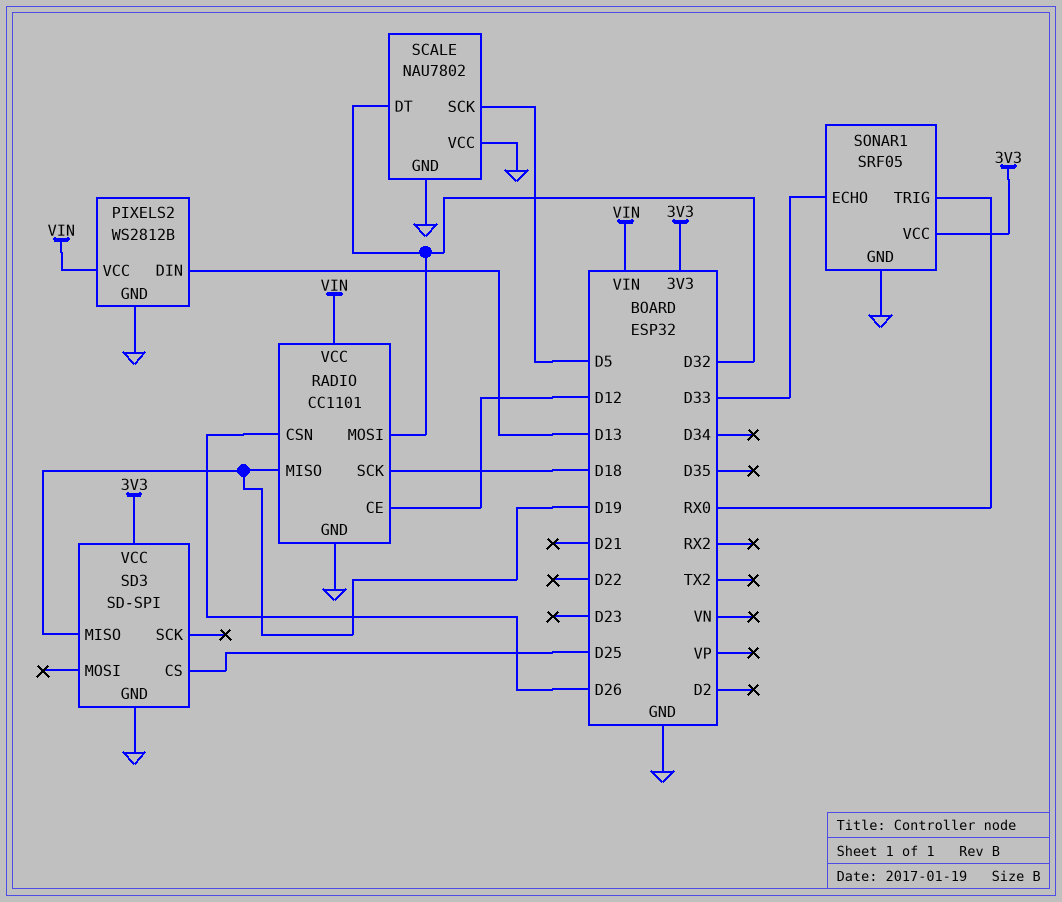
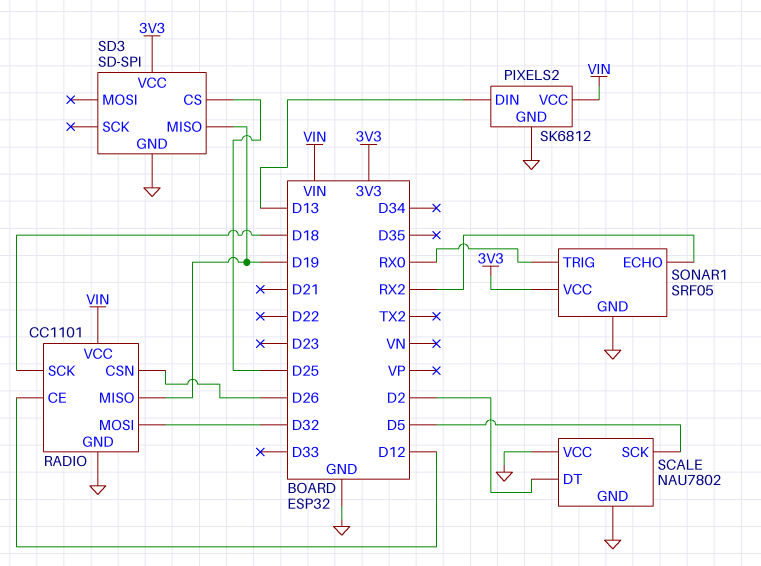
PIXELS2: WS2812B -> SK6812
SCALE pin DT: D32 -> D2
SONAR1 pin ECHO: D33 -> RX2

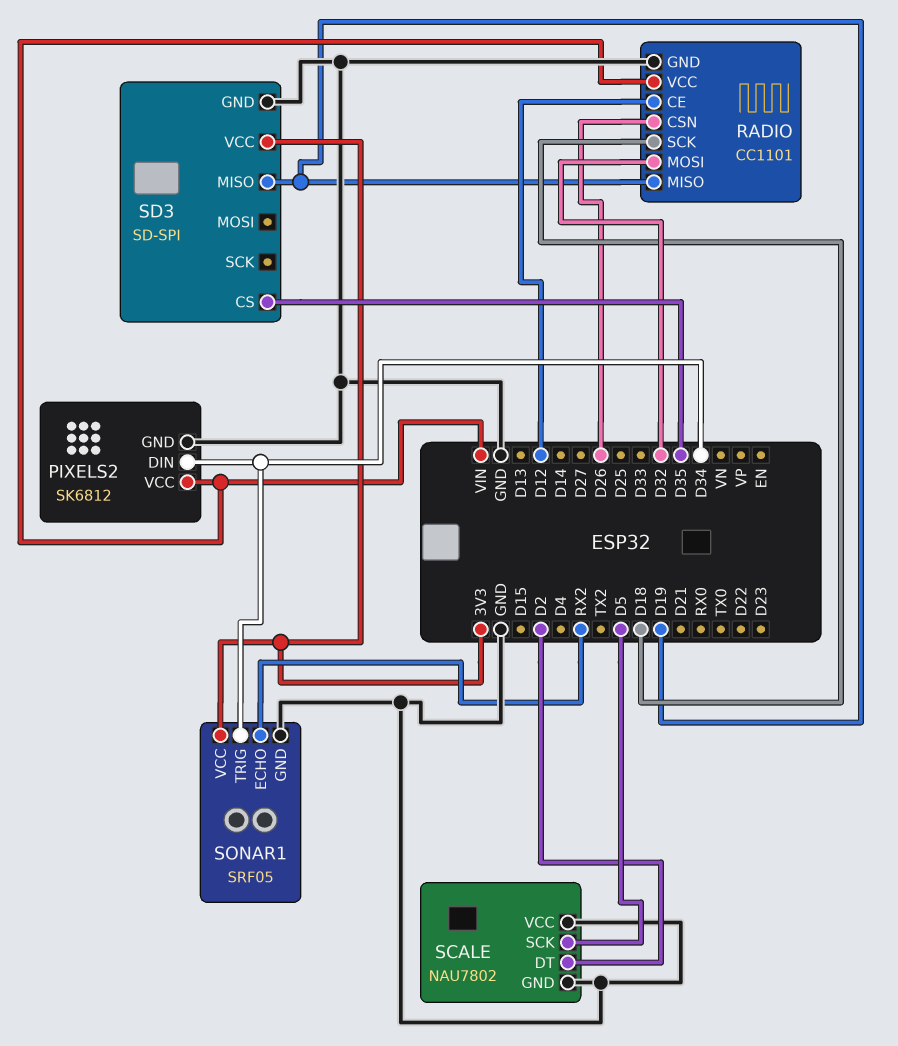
PIXELS2 pin DIN: D13 -> D34
SD3 pin CS: D25 -> D35
SONAR1 pin TRIG: RX0 -> D34

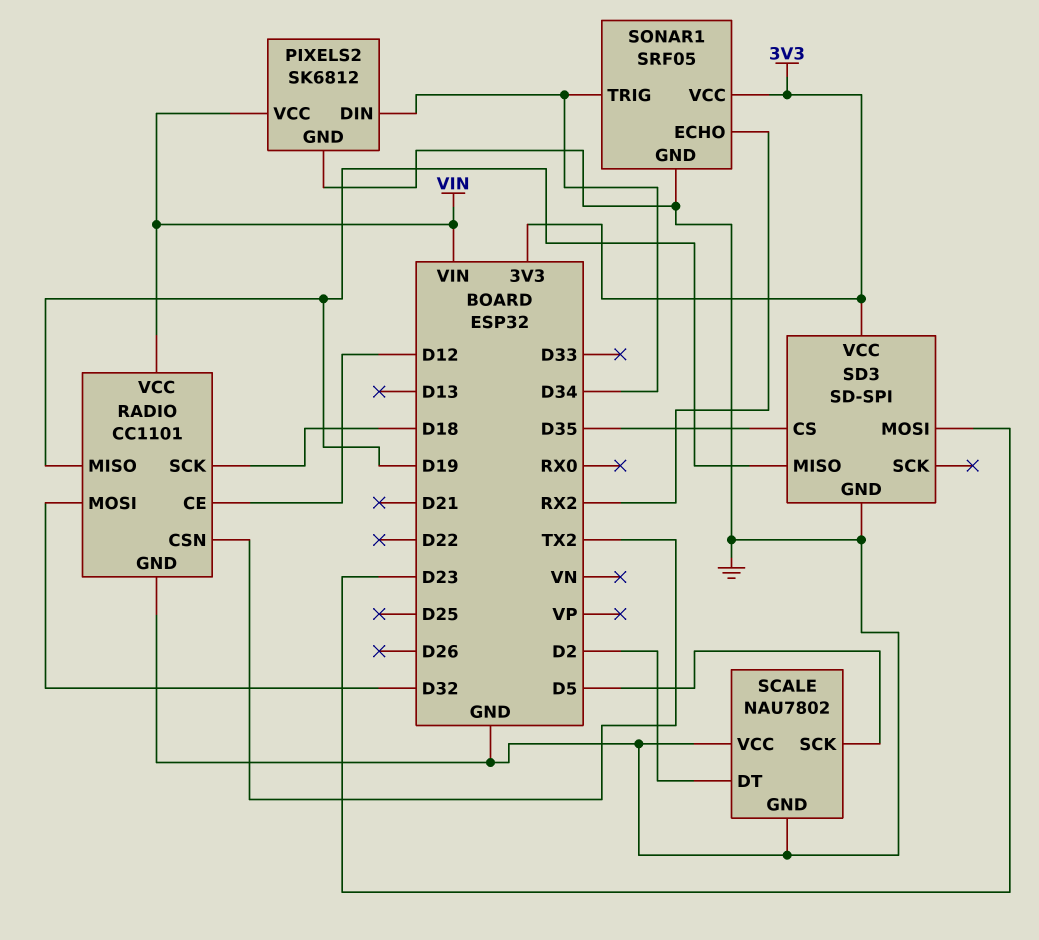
RADIO pin CSN: D26 -> TX2
SD3 pin MOSI: none -> D23

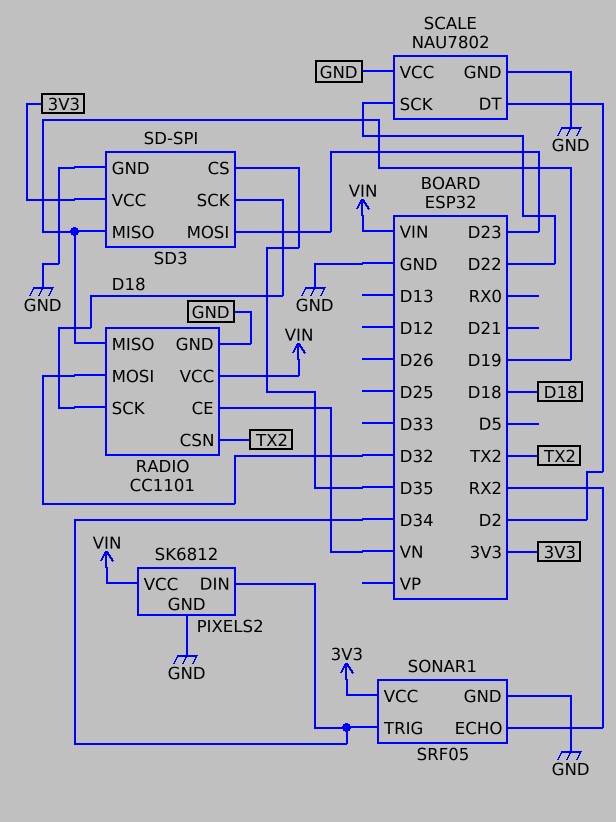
RADIO pin CE: D12 -> VN
SCALE pin SCK: D5 -> D22
SD3 pin SCK: none -> D18

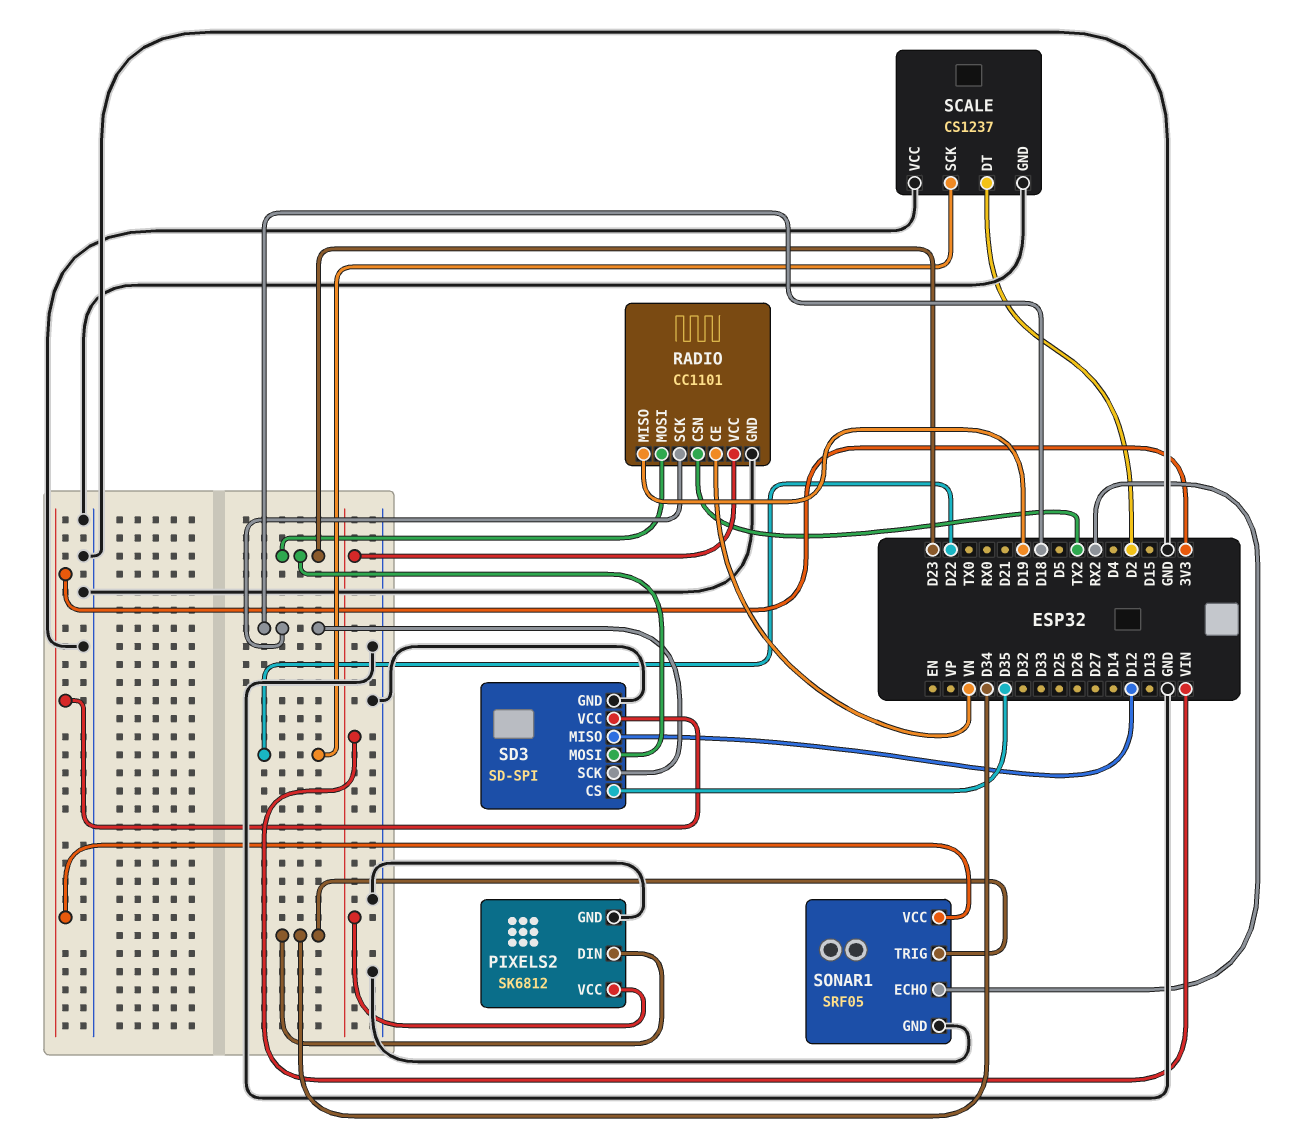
RADIO pin MOSI: D32 -> D23
SCALE: NAU7802 -> CS1237
SD3 pin MISO: D19 -> D12

